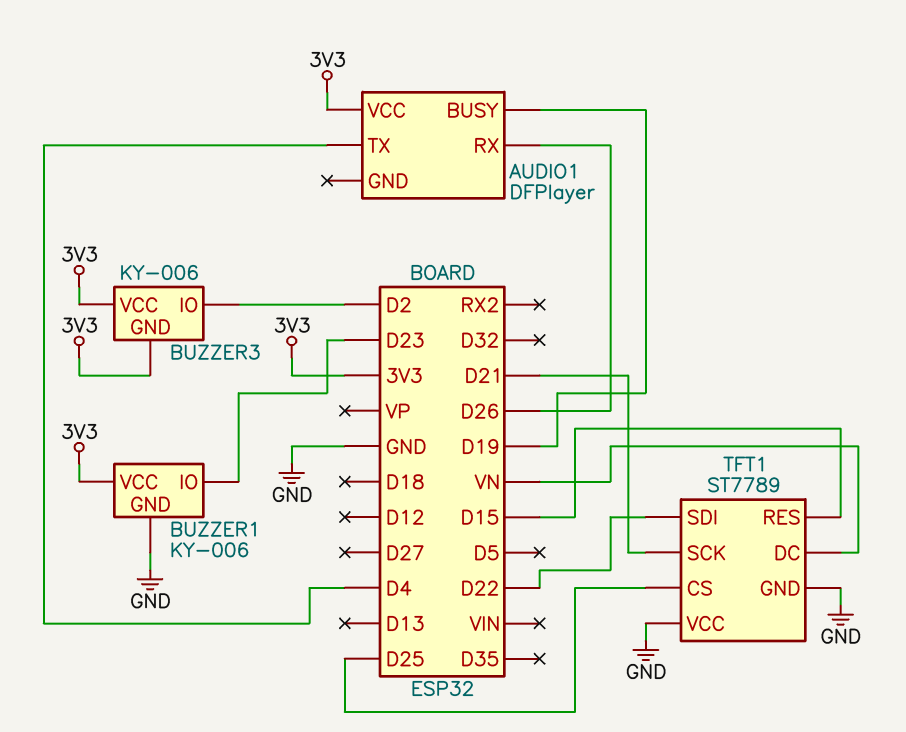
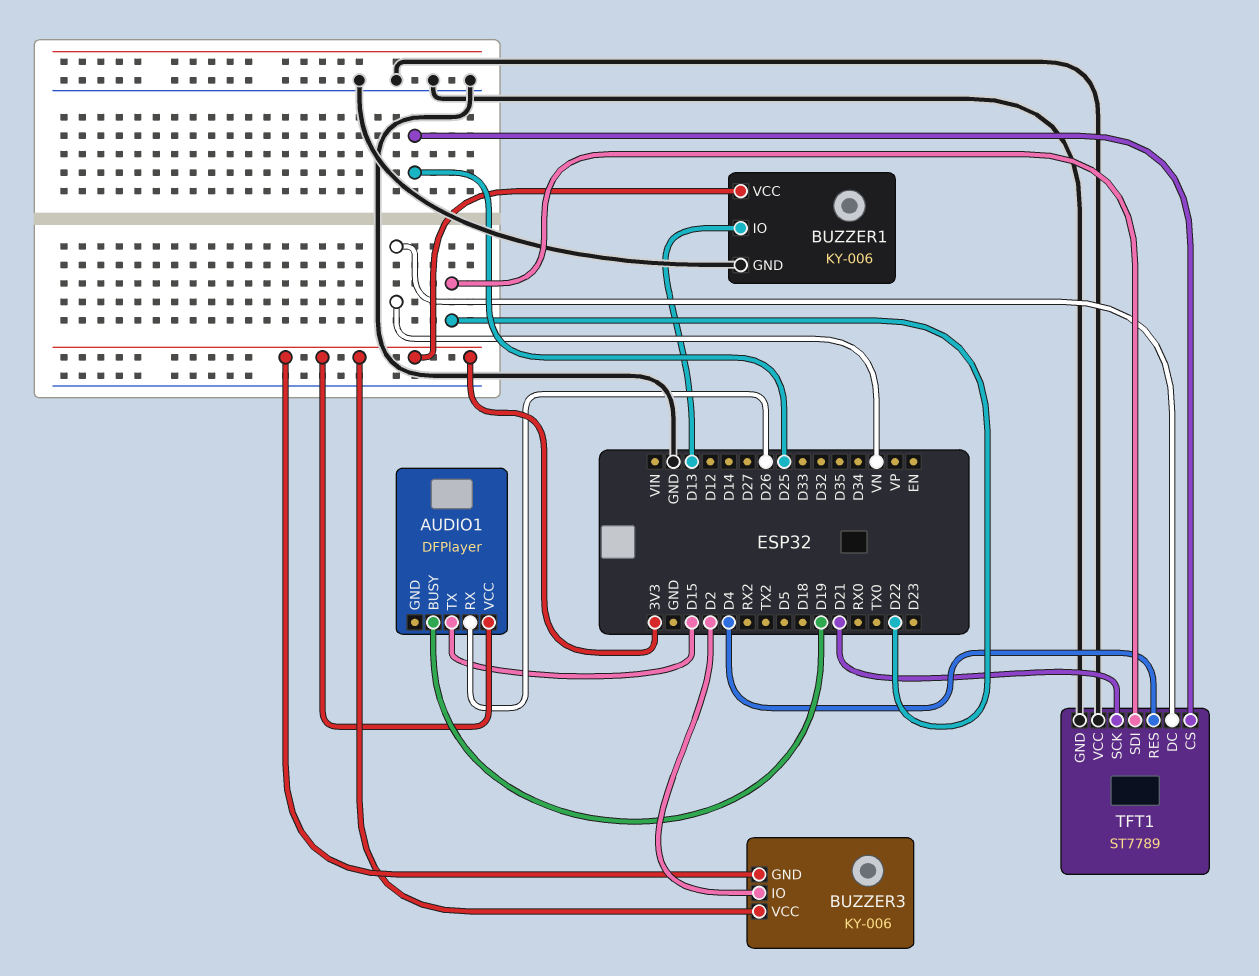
AUDIO1 pin TX: D4 -> D15
BUZZER1 pin IO: D23 -> D13
TFT1 pin RES: D15 -> D4

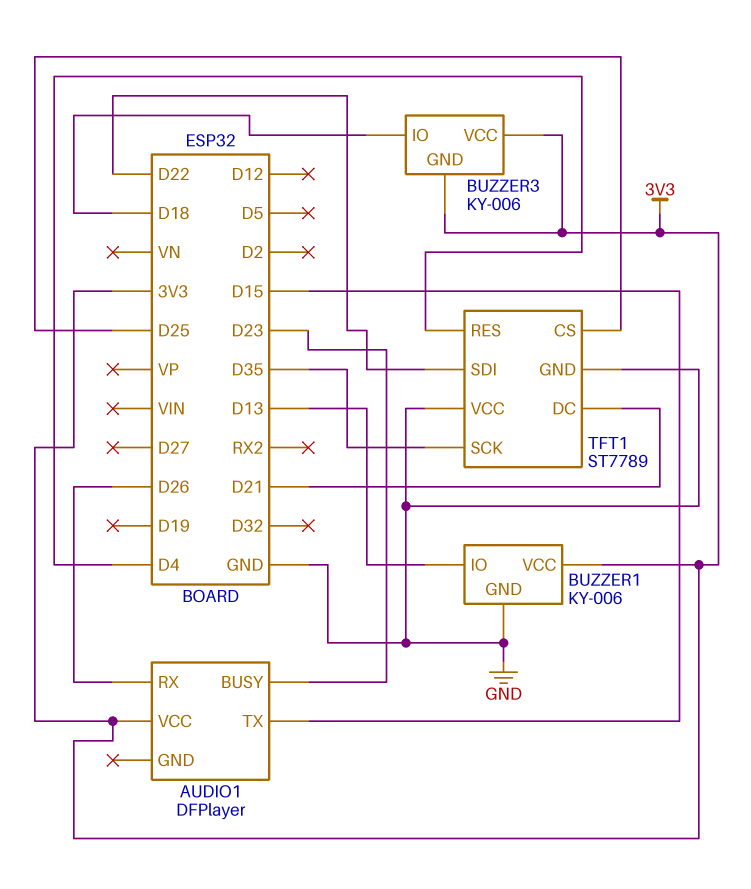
AUDIO1 pin BUSY: D19 -> D23
BUZZER3 pin IO: D2 -> D18
TFT1 pin DC: VN -> D21
TFT1 pin SCK: D21 -> D35

